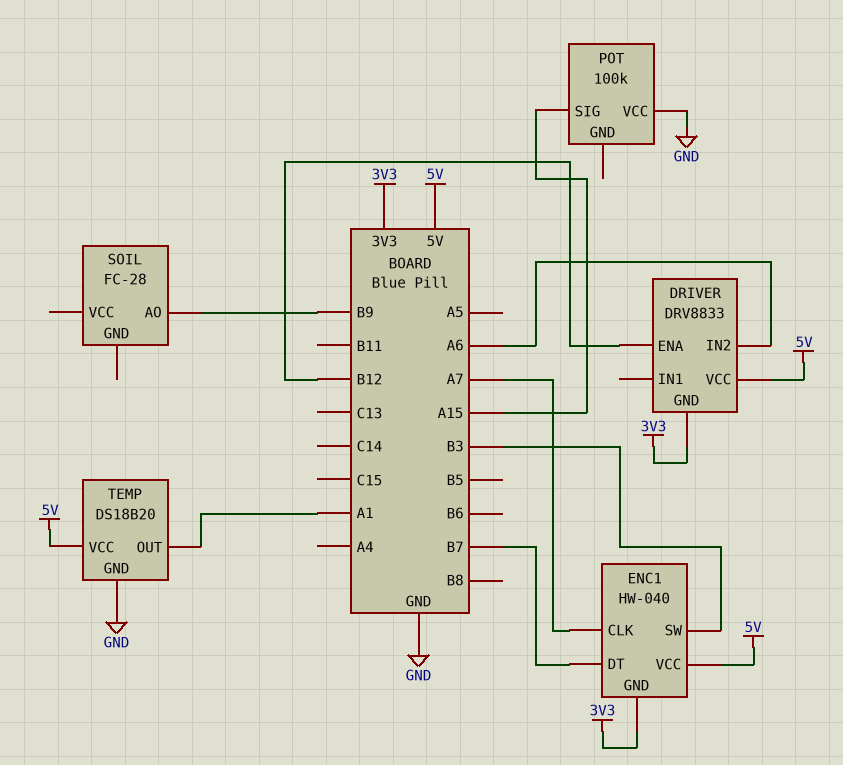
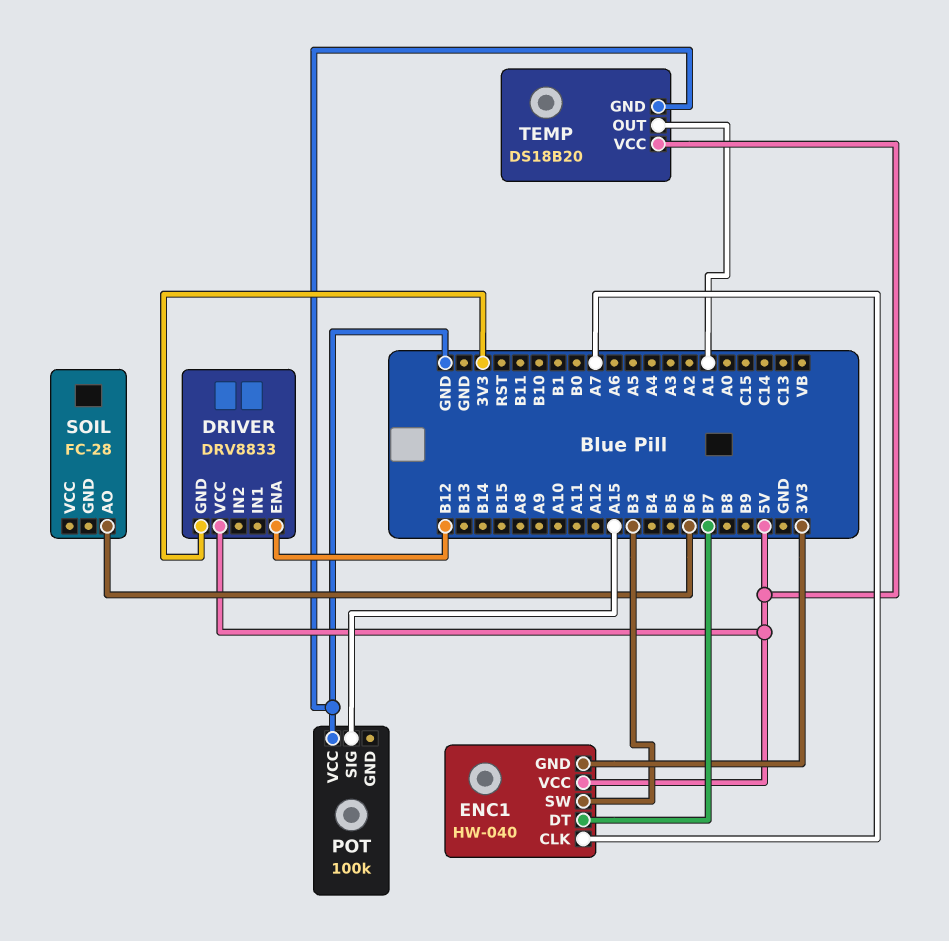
DRIVER pin IN2: A6 -> none
SOIL pin AO: B9 -> B6

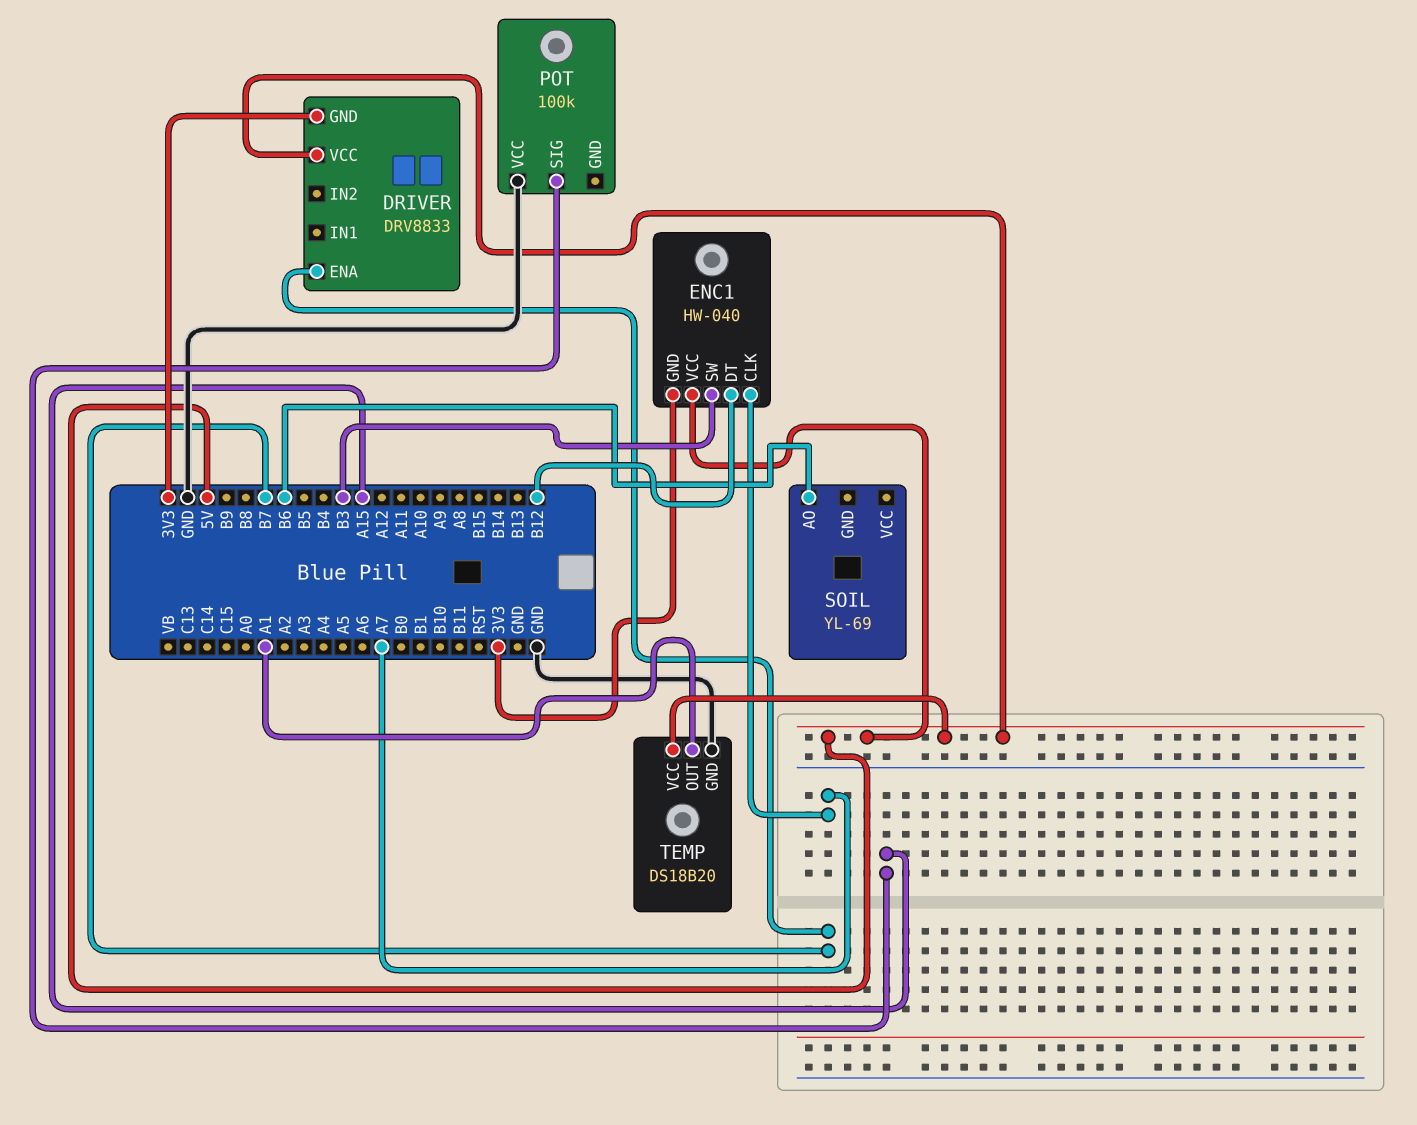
DRIVER pin ENA: B12 -> B7
ENC1 pin DT: B7 -> B12
SOIL: FC-28 -> YL-69

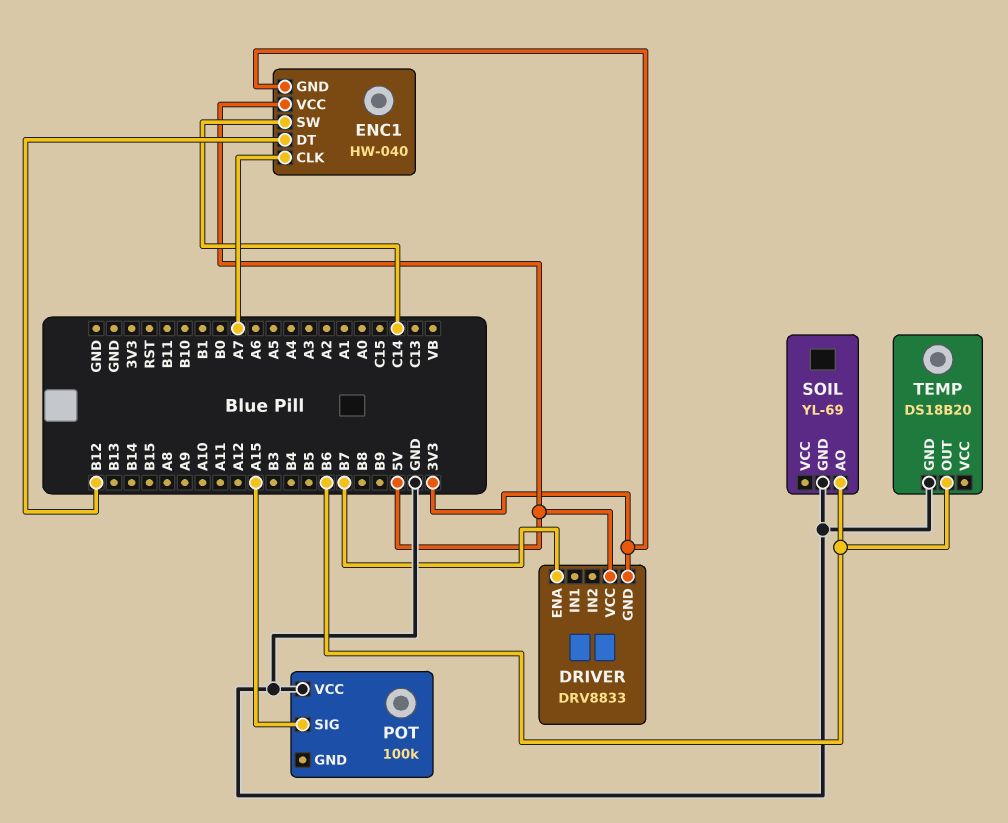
ENC1 pin SW: B3 -> C14
SOIL pin GND: none -> GND
TEMP pin OUT: A1 -> B6
TEMP pin VCC: 5V -> none

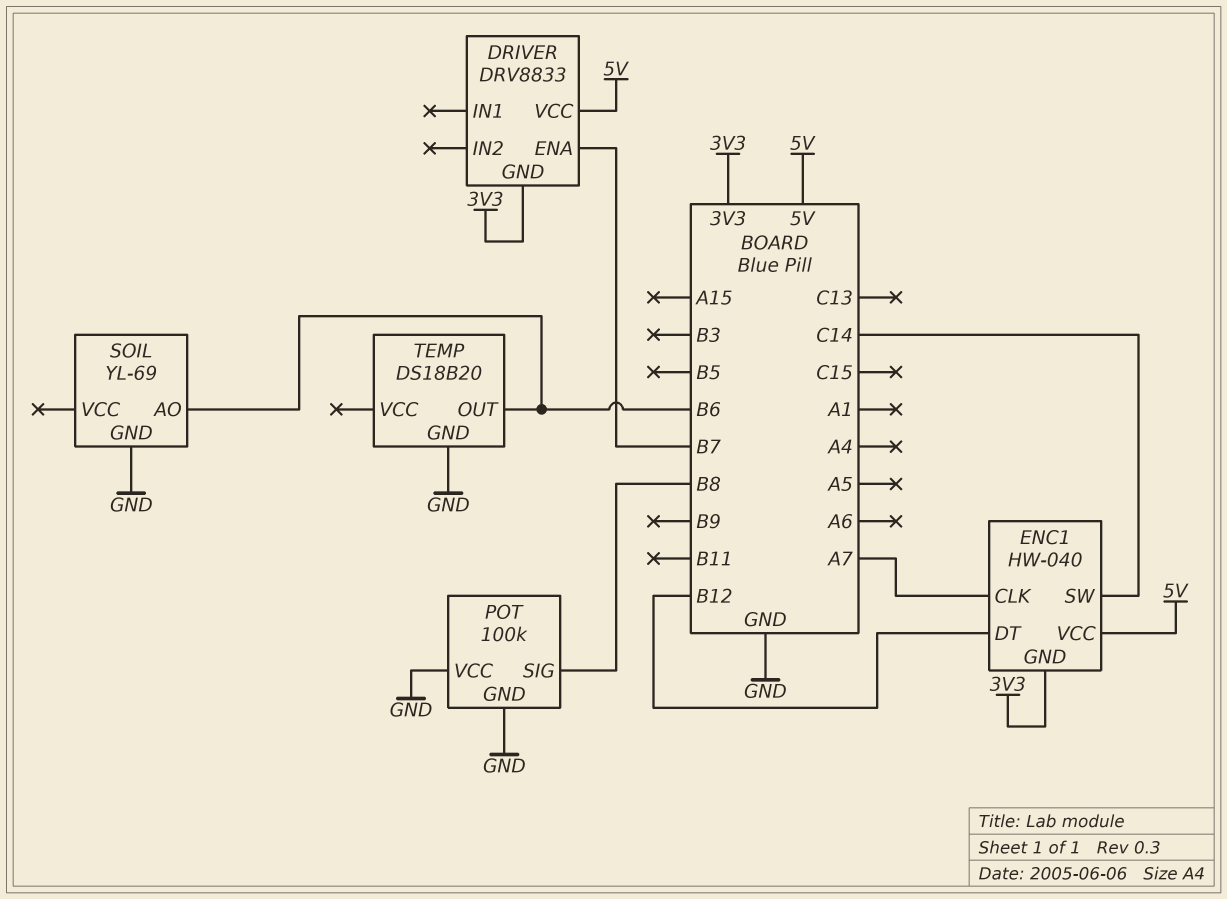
POT pin GND: none -> GND
POT pin SIG: A15 -> B8

